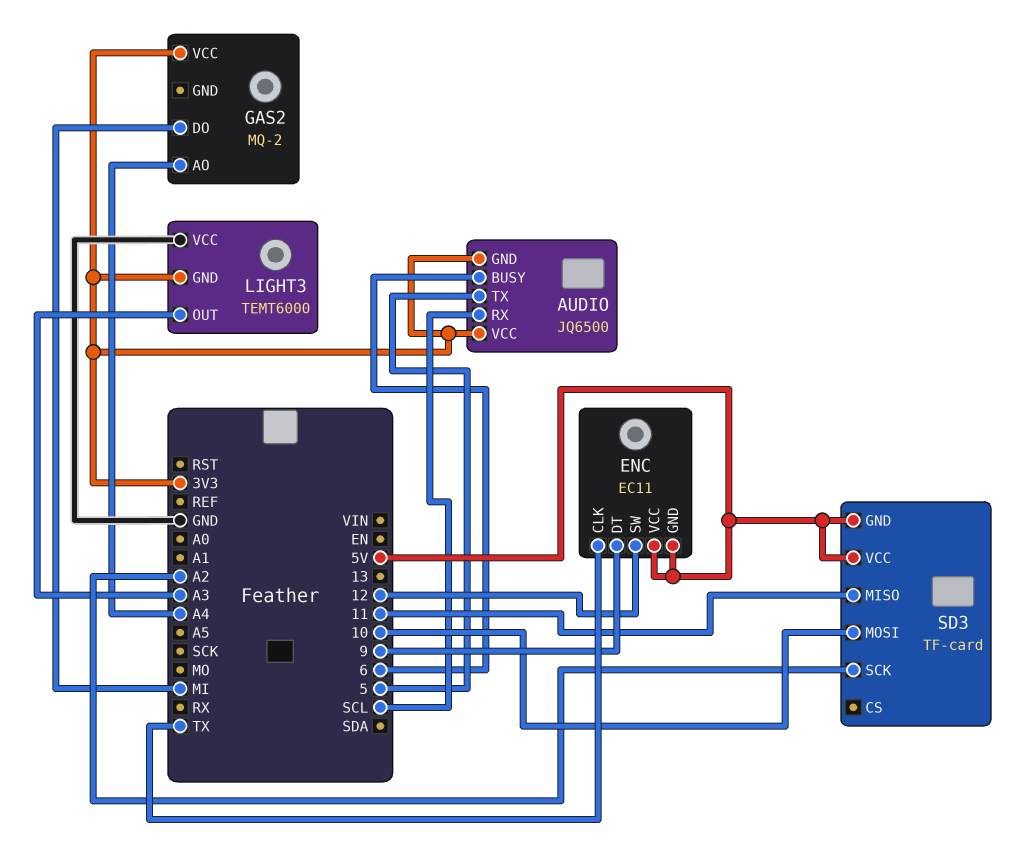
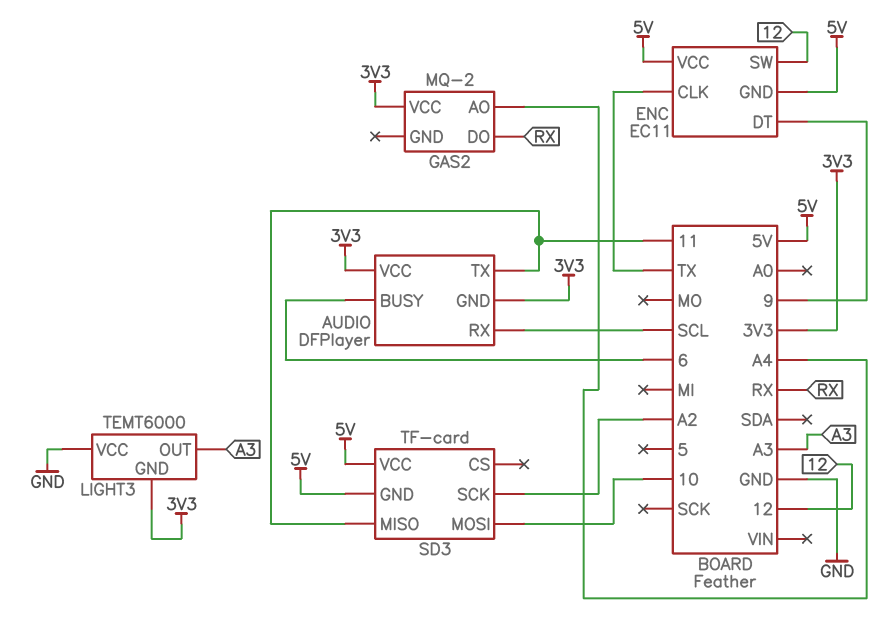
AUDIO: JQ6500 -> DFPlayer
AUDIO pin TX: 5 -> 11
GAS2 pin DO: MI -> RX

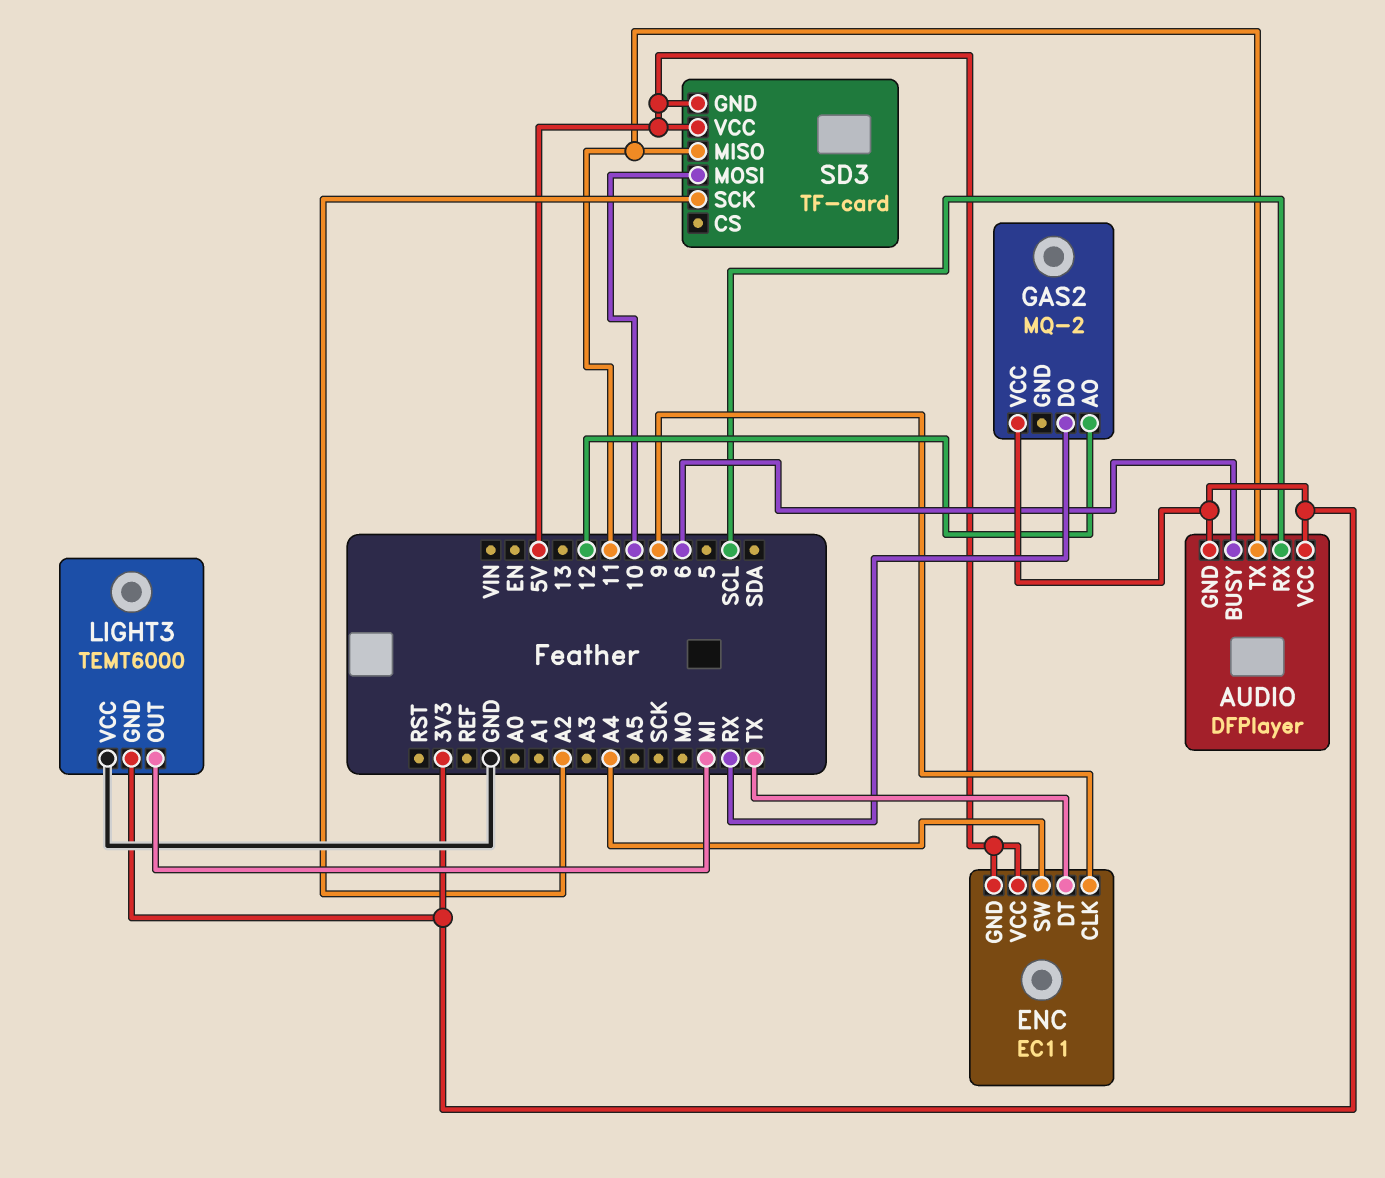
ENC pin CLK: TX -> 9
ENC pin DT: 9 -> TX
ENC pin SW: 12 -> A4
GAS2 pin AO: A4 -> 12
LIGHT3 pin OUT: A3 -> MI

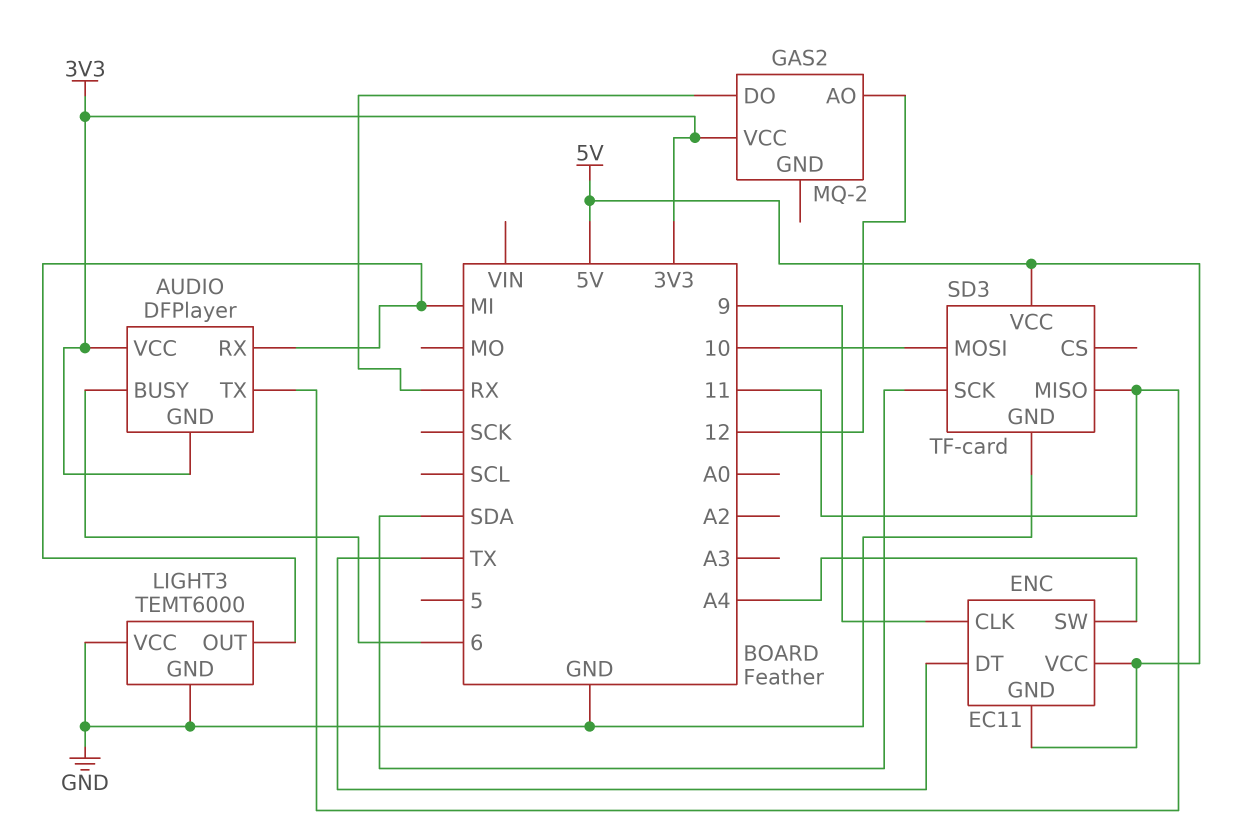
AUDIO pin RX: SCL -> MI
LIGHT3 pin GND: 3V3 -> GND
SD3 pin GND: 5V -> GND
SD3 pin SCK: A2 -> SDA

